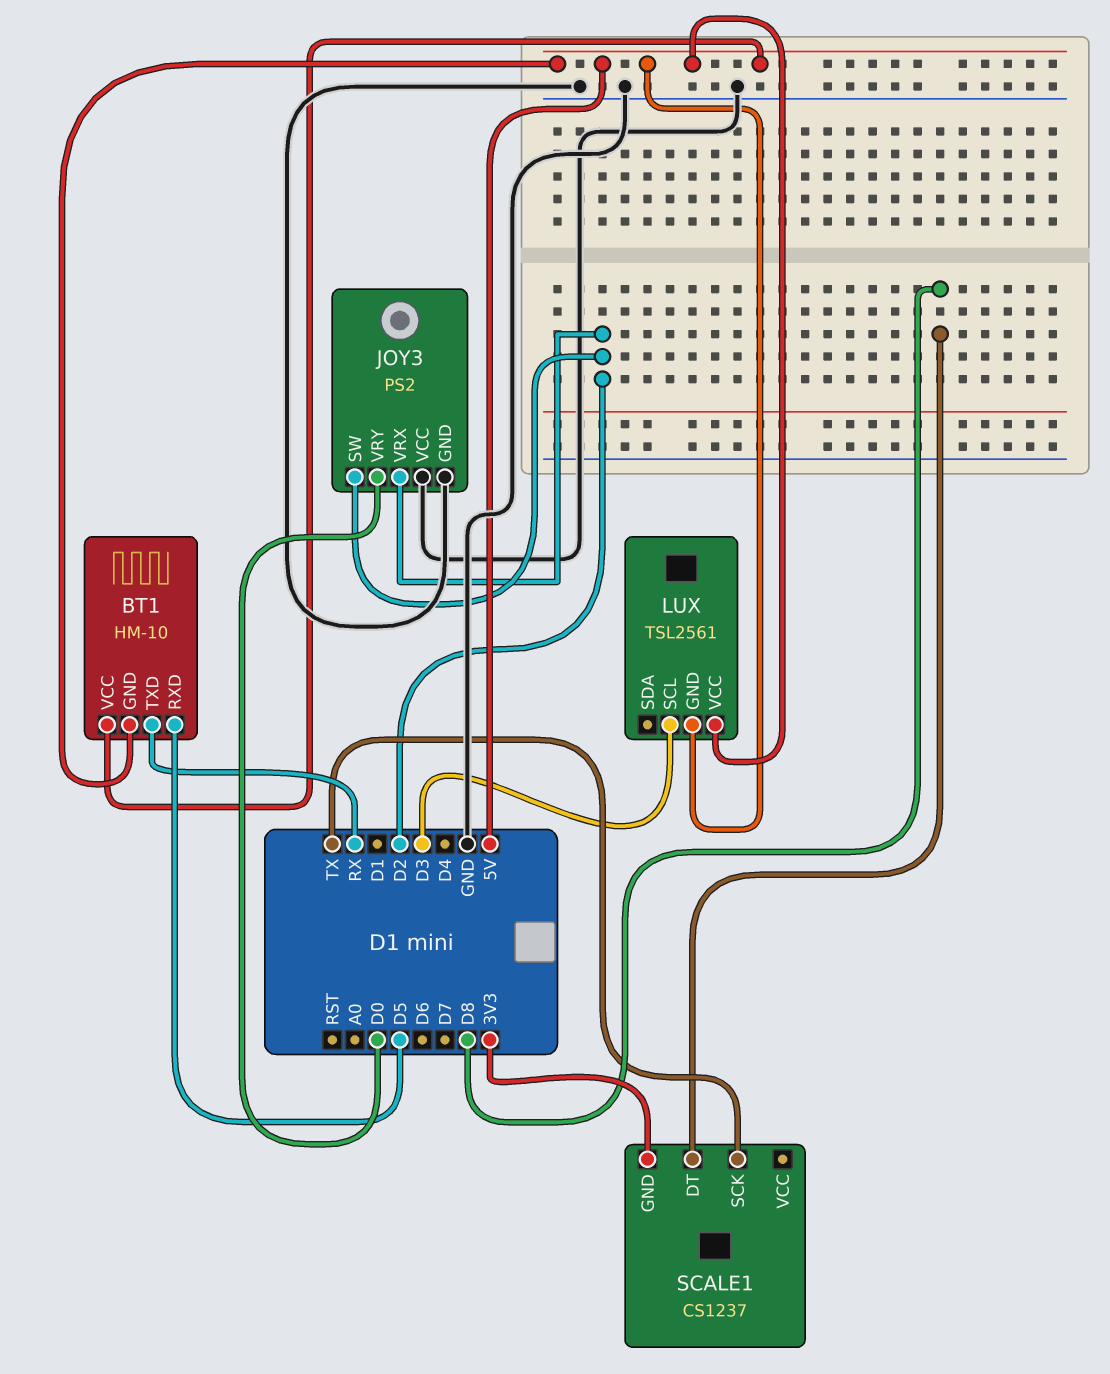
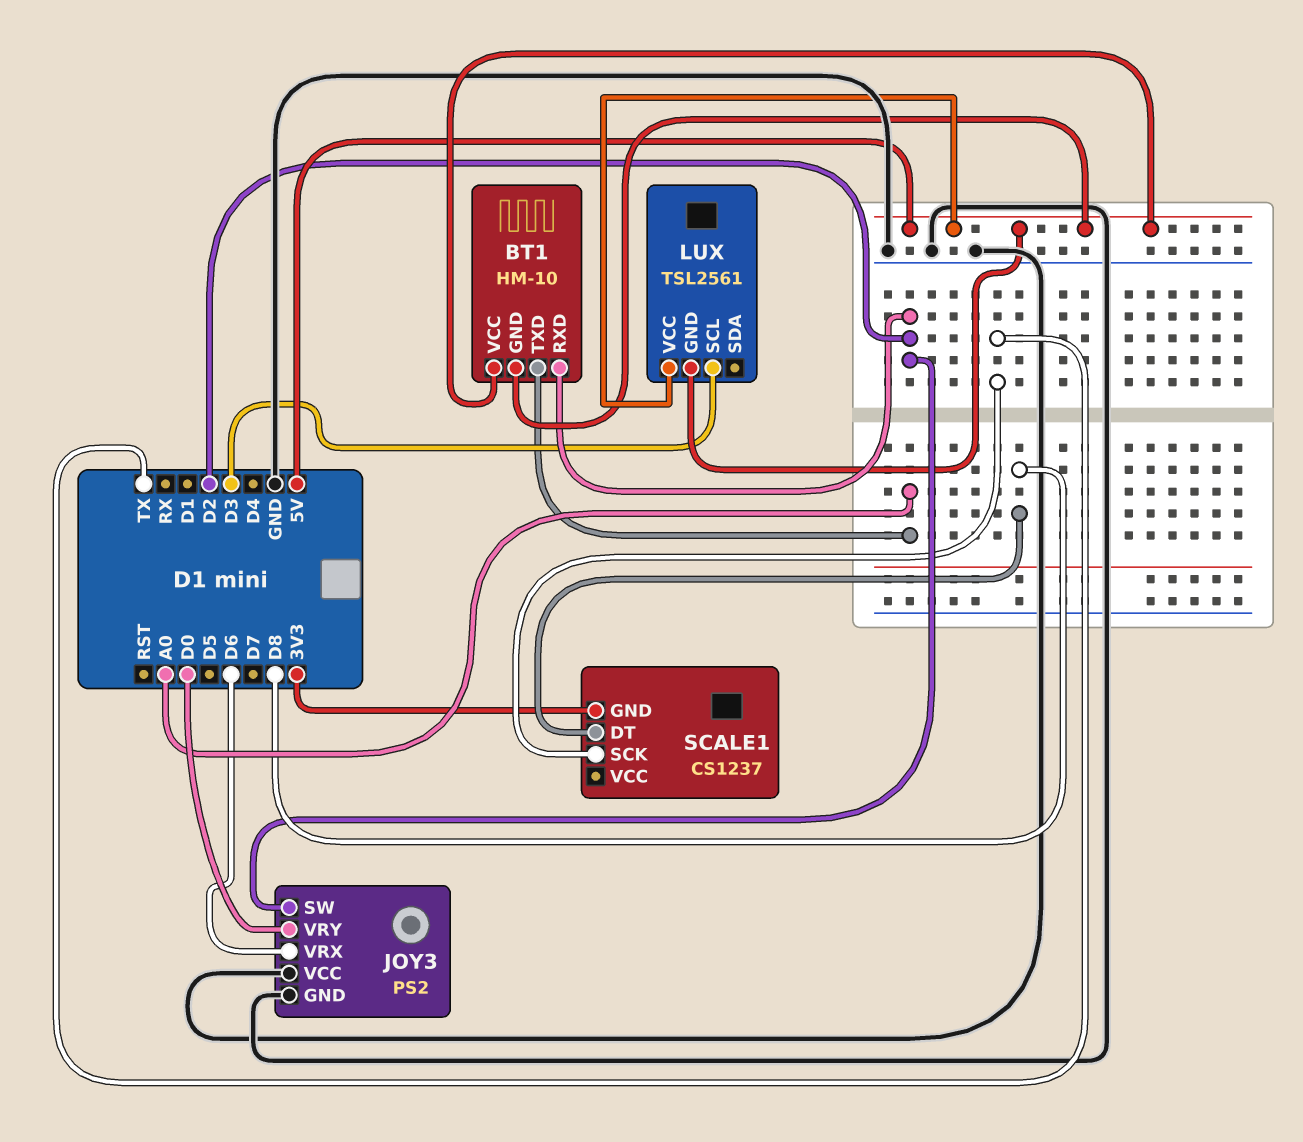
BT1 pin RXD: D5 -> D2
BT1 pin TXD: RX -> A0
JOY3 pin VRX: D2 -> D6

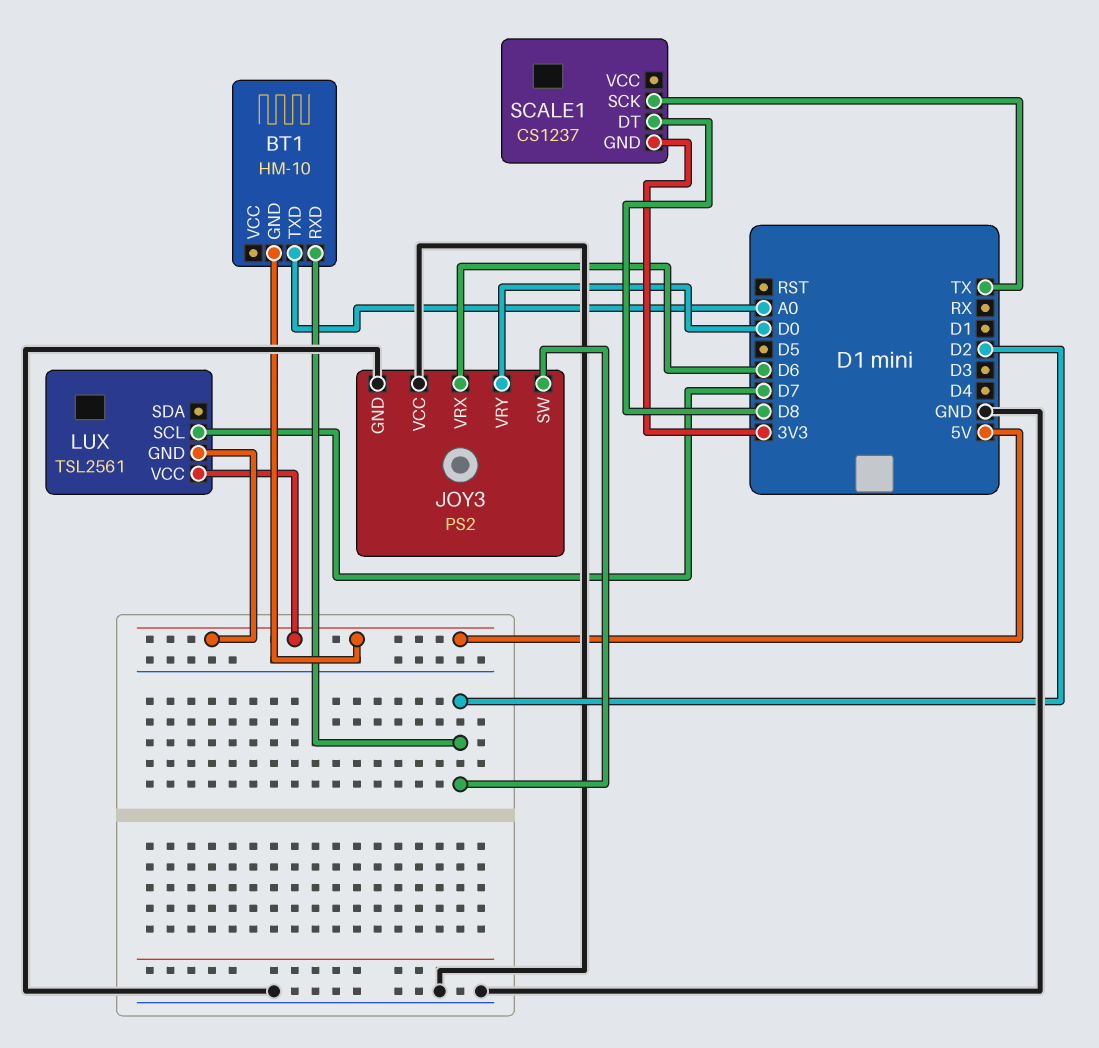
BT1 pin VCC: 5V -> none
LUX pin SCL: D3 -> D7

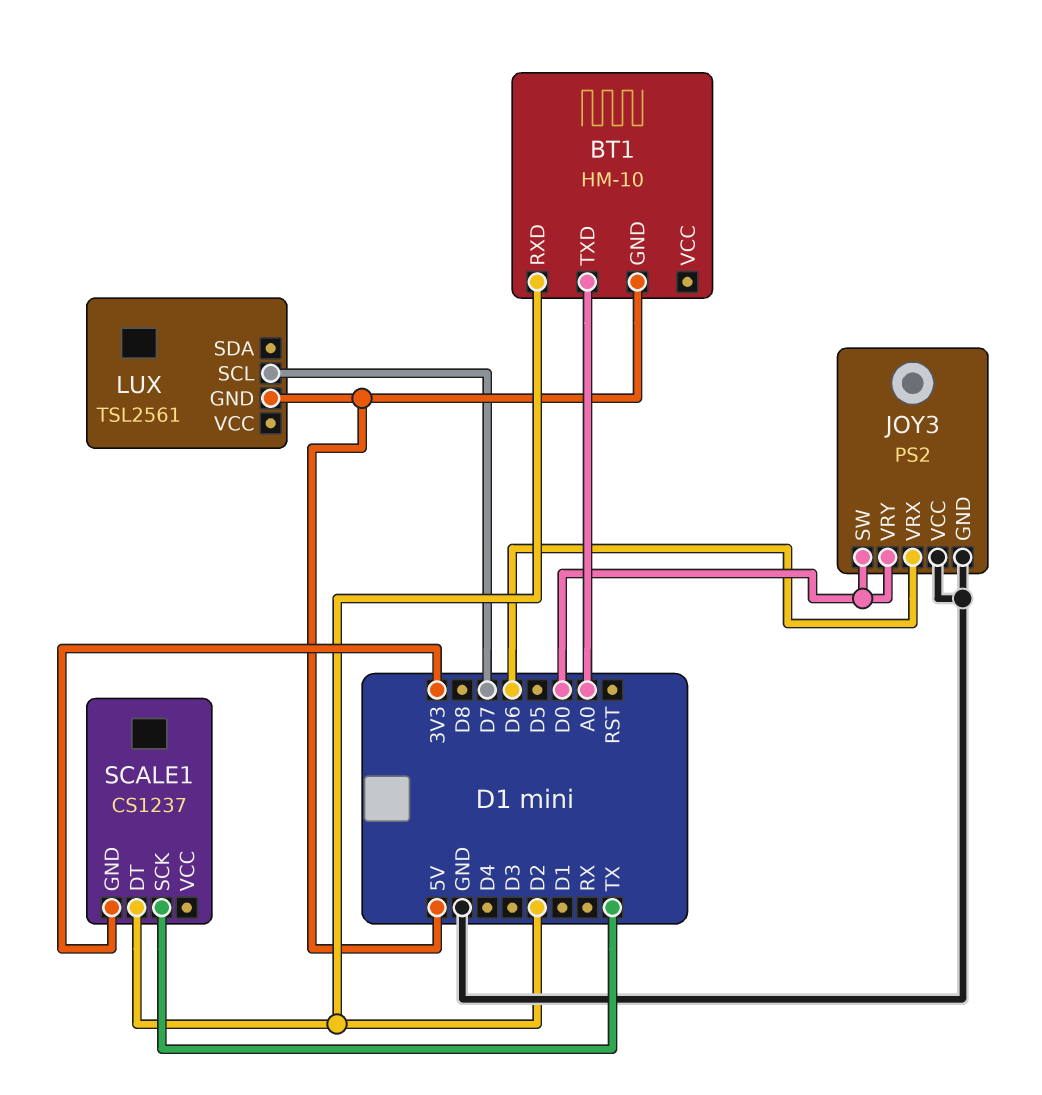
JOY3 pin SW: D2 -> D0
LUX pin VCC: 5V -> none
SCALE1 pin DT: D8 -> D2

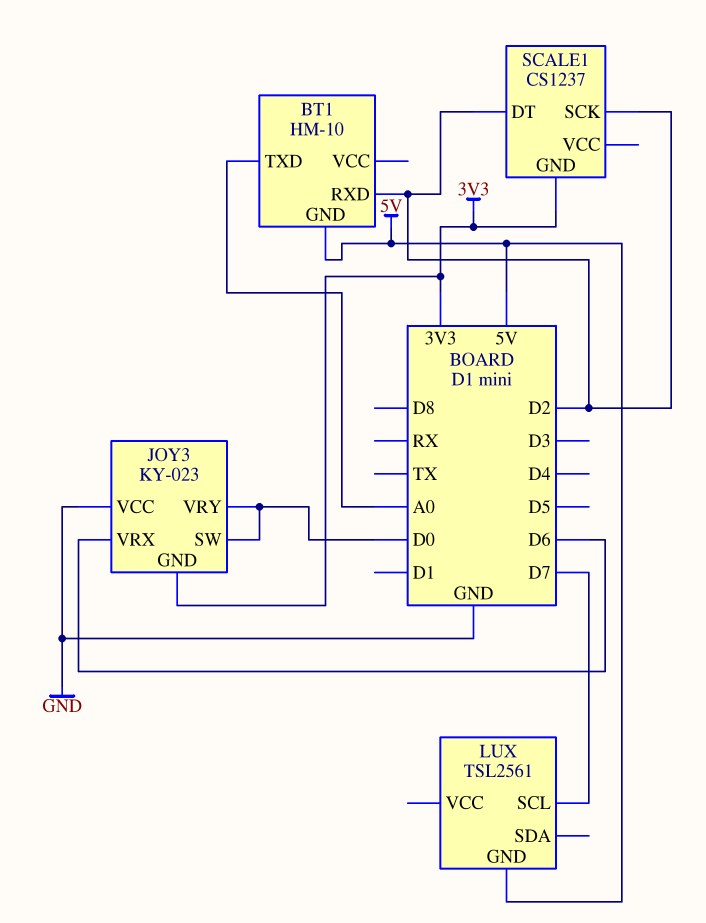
JOY3: PS2 -> KY-023
JOY3 pin GND: GND -> 3V3
SCALE1 pin SCK: TX -> D2

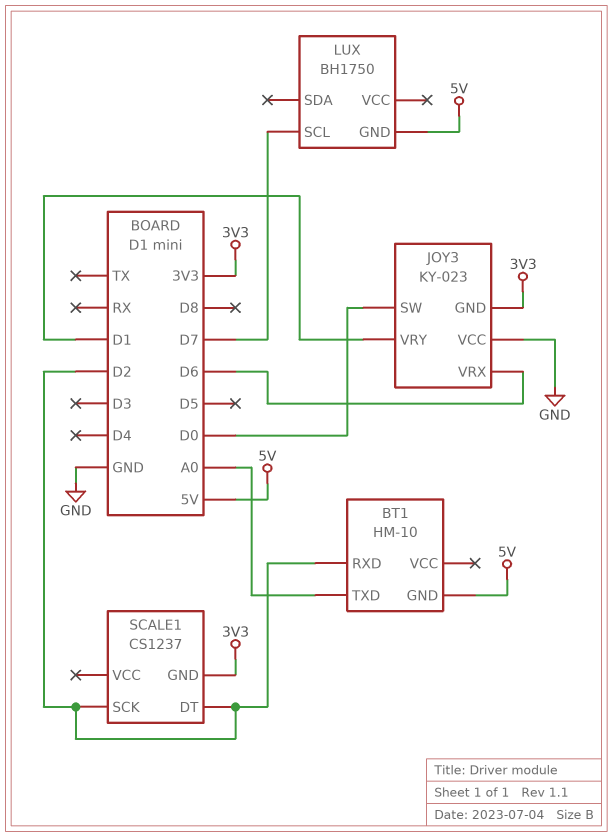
JOY3 pin VRY: D0 -> D1
LUX: TSL2561 -> BH1750

